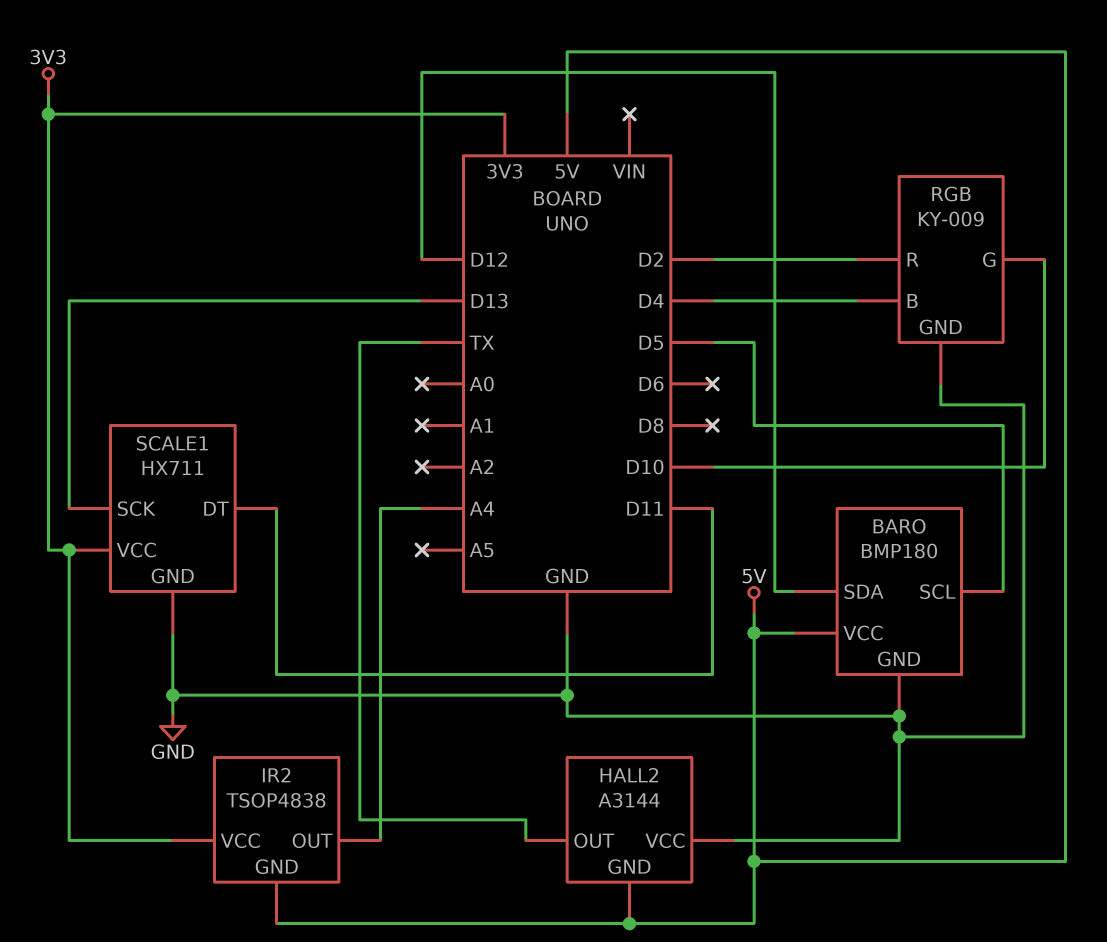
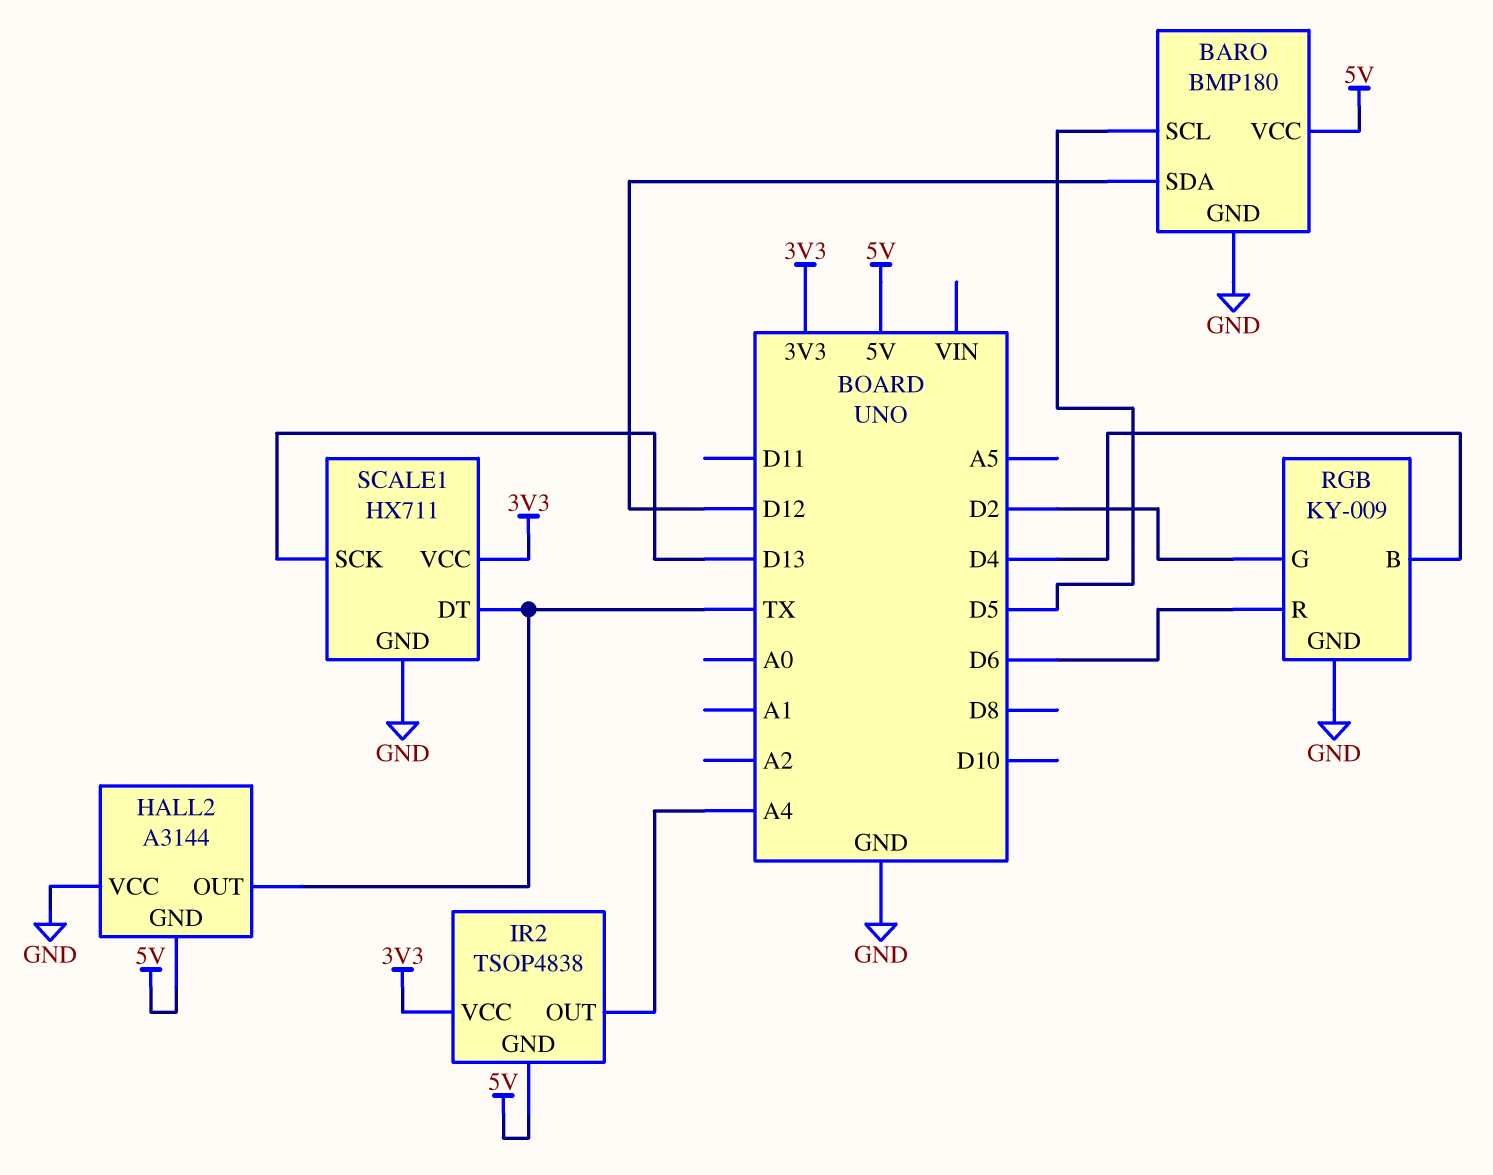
RGB pin G: D10 -> D2
RGB pin R: D2 -> D6
SCALE1 pin DT: D11 -> TX

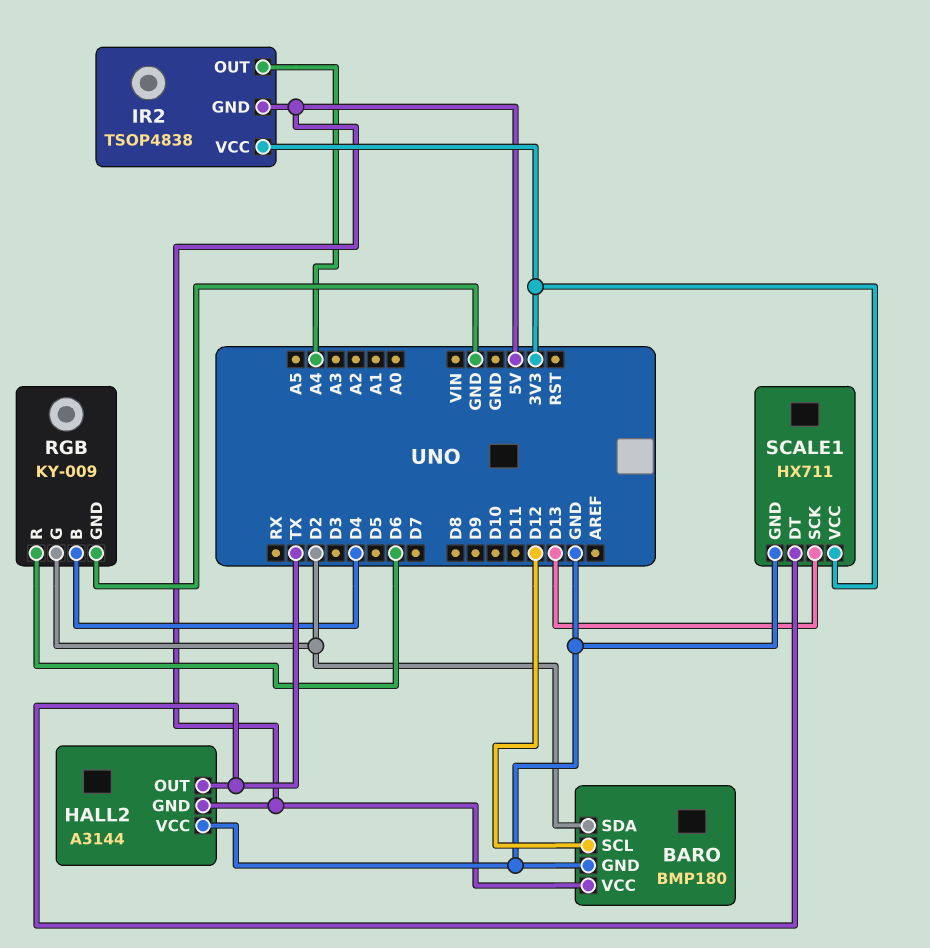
BARO pin SCL: D5 -> D12
BARO pin SDA: D12 -> D2

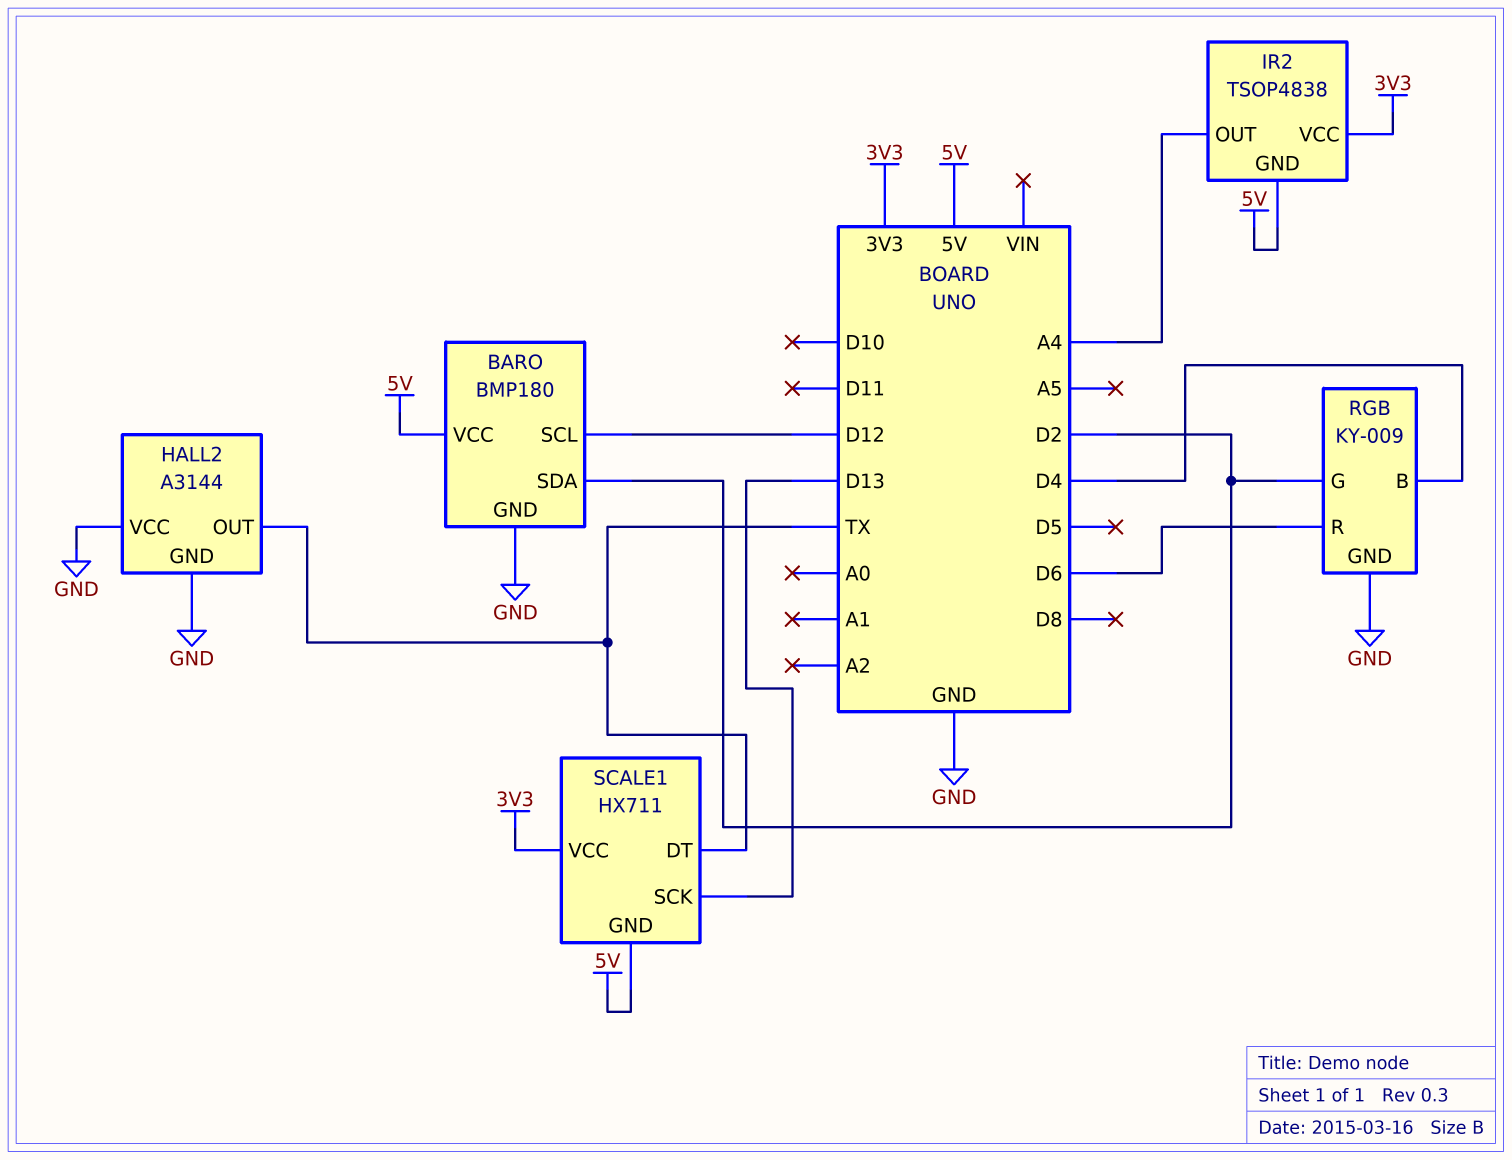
HALL2 pin GND: 5V -> GND
SCALE1 pin GND: GND -> 5V

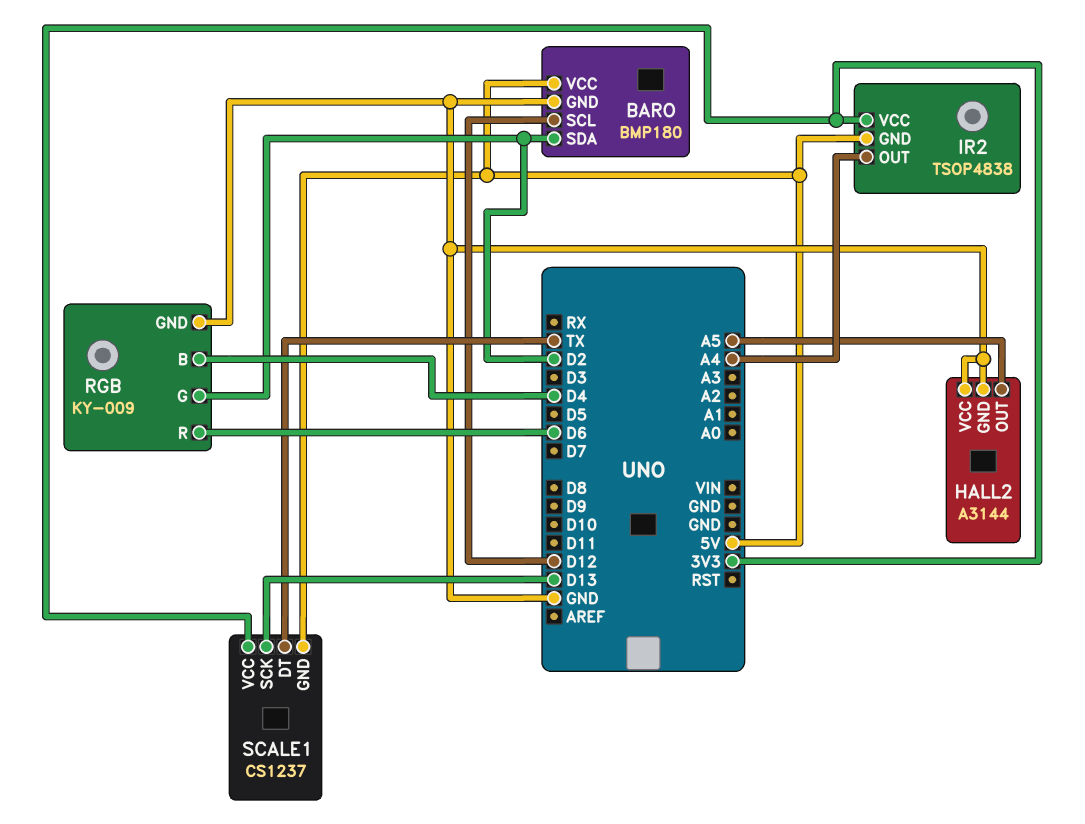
HALL2 pin OUT: TX -> A5
SCALE1: HX711 -> CS1237

